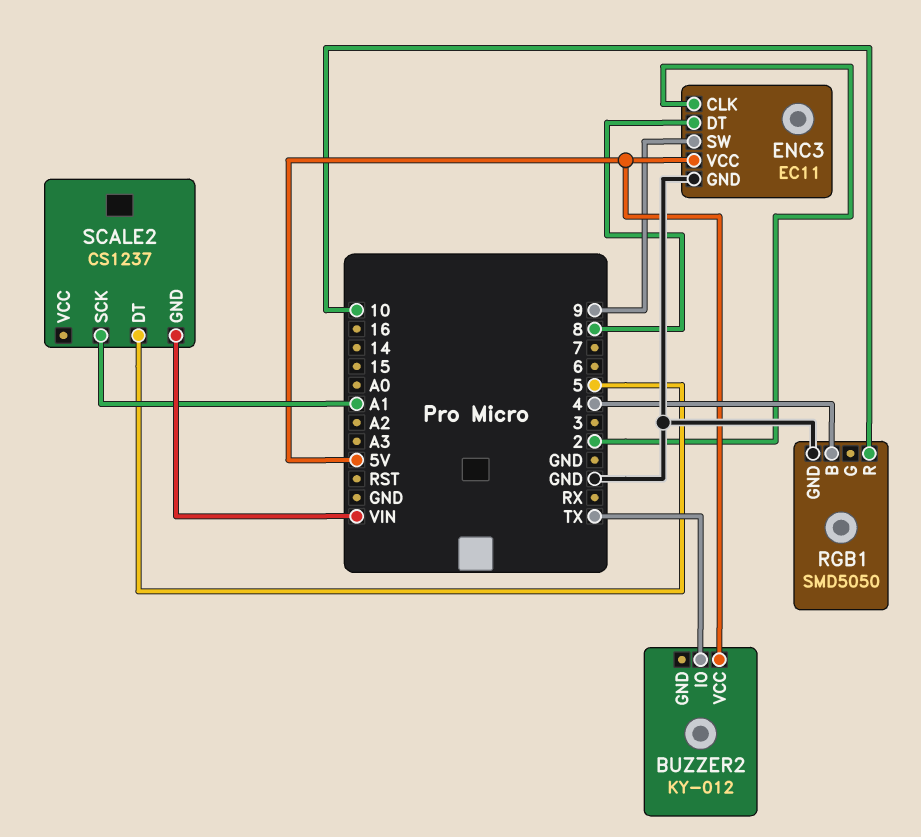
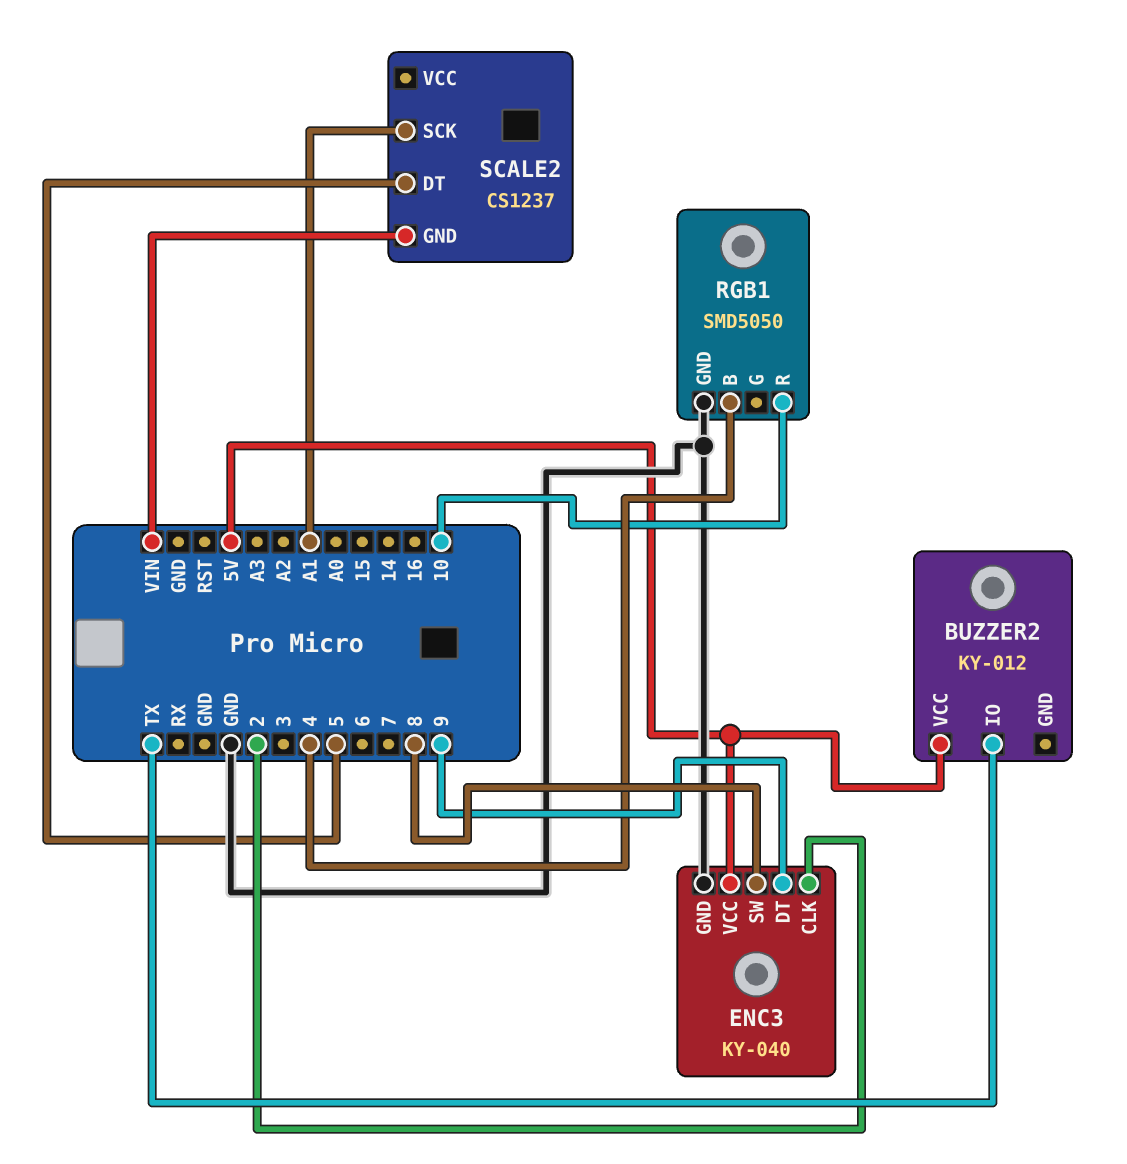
ENC3: EC11 -> KY-040
ENC3 pin DT: 8 -> 9
ENC3 pin SW: 9 -> 8

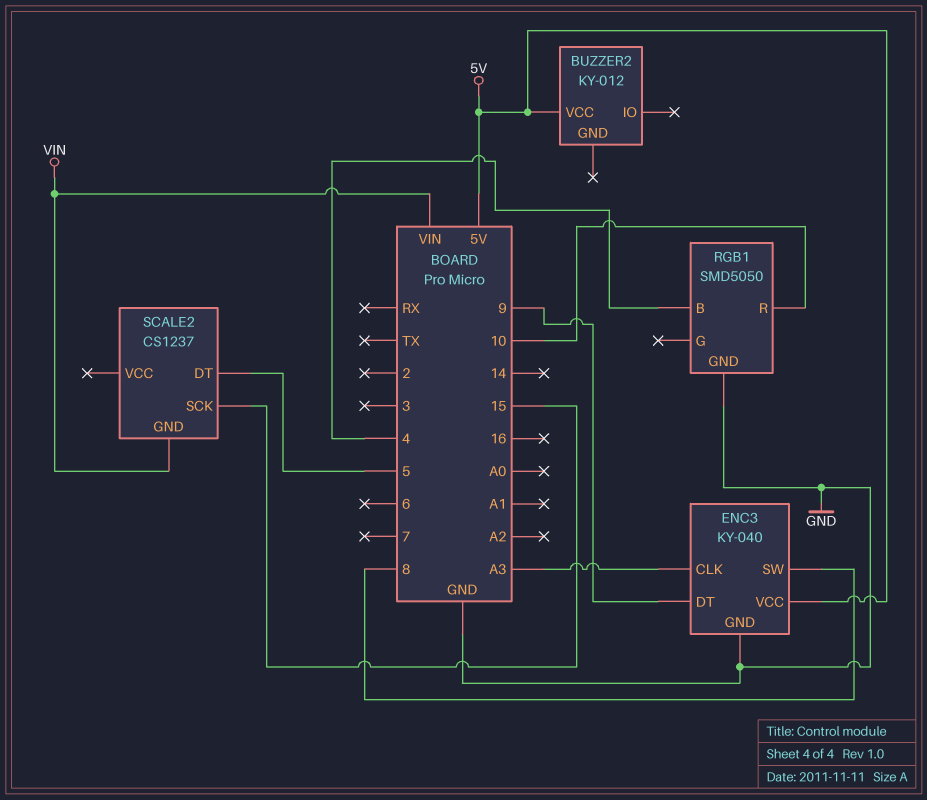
BUZZER2 pin IO: TX -> none
ENC3 pin CLK: 2 -> A3
SCALE2 pin SCK: A1 -> 15

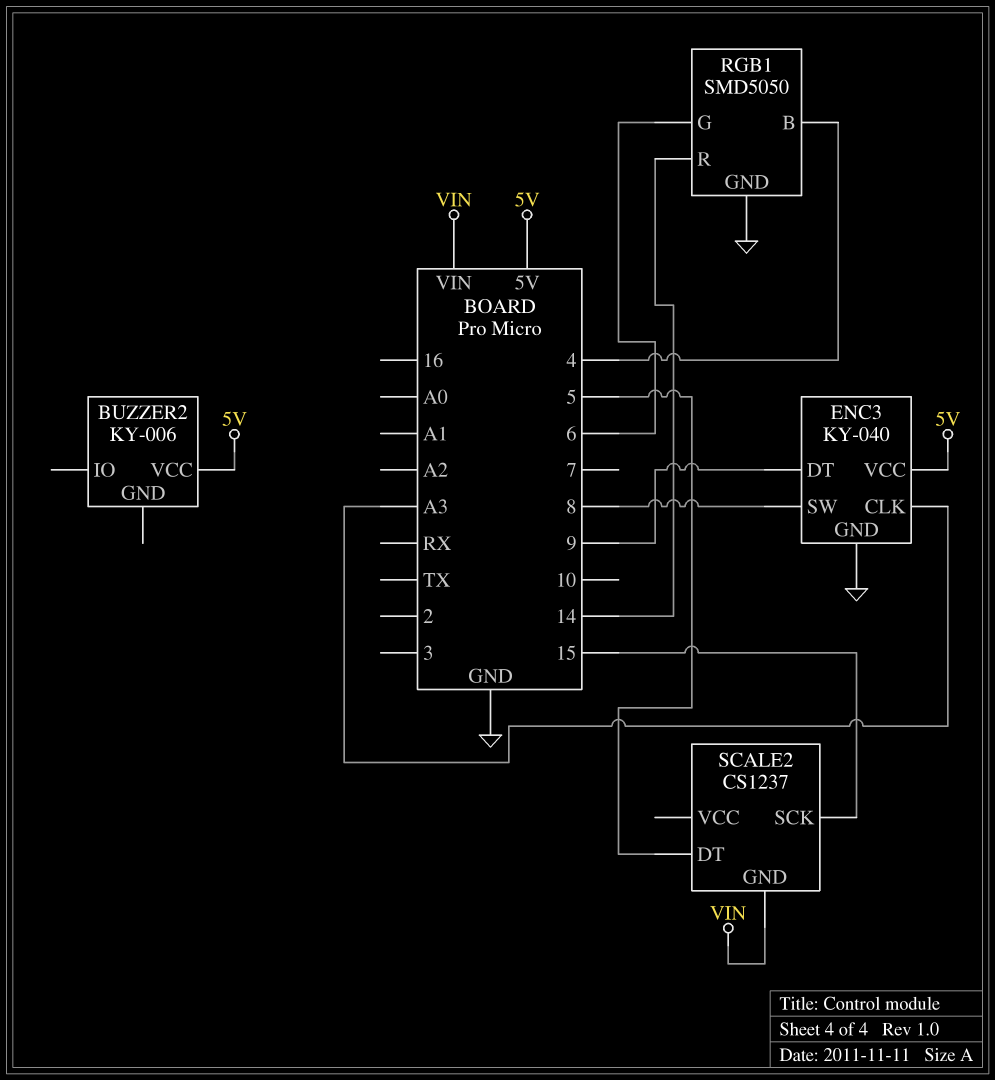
BUZZER2: KY-012 -> KY-006
RGB1 pin G: none -> 6
RGB1 pin R: 10 -> 14

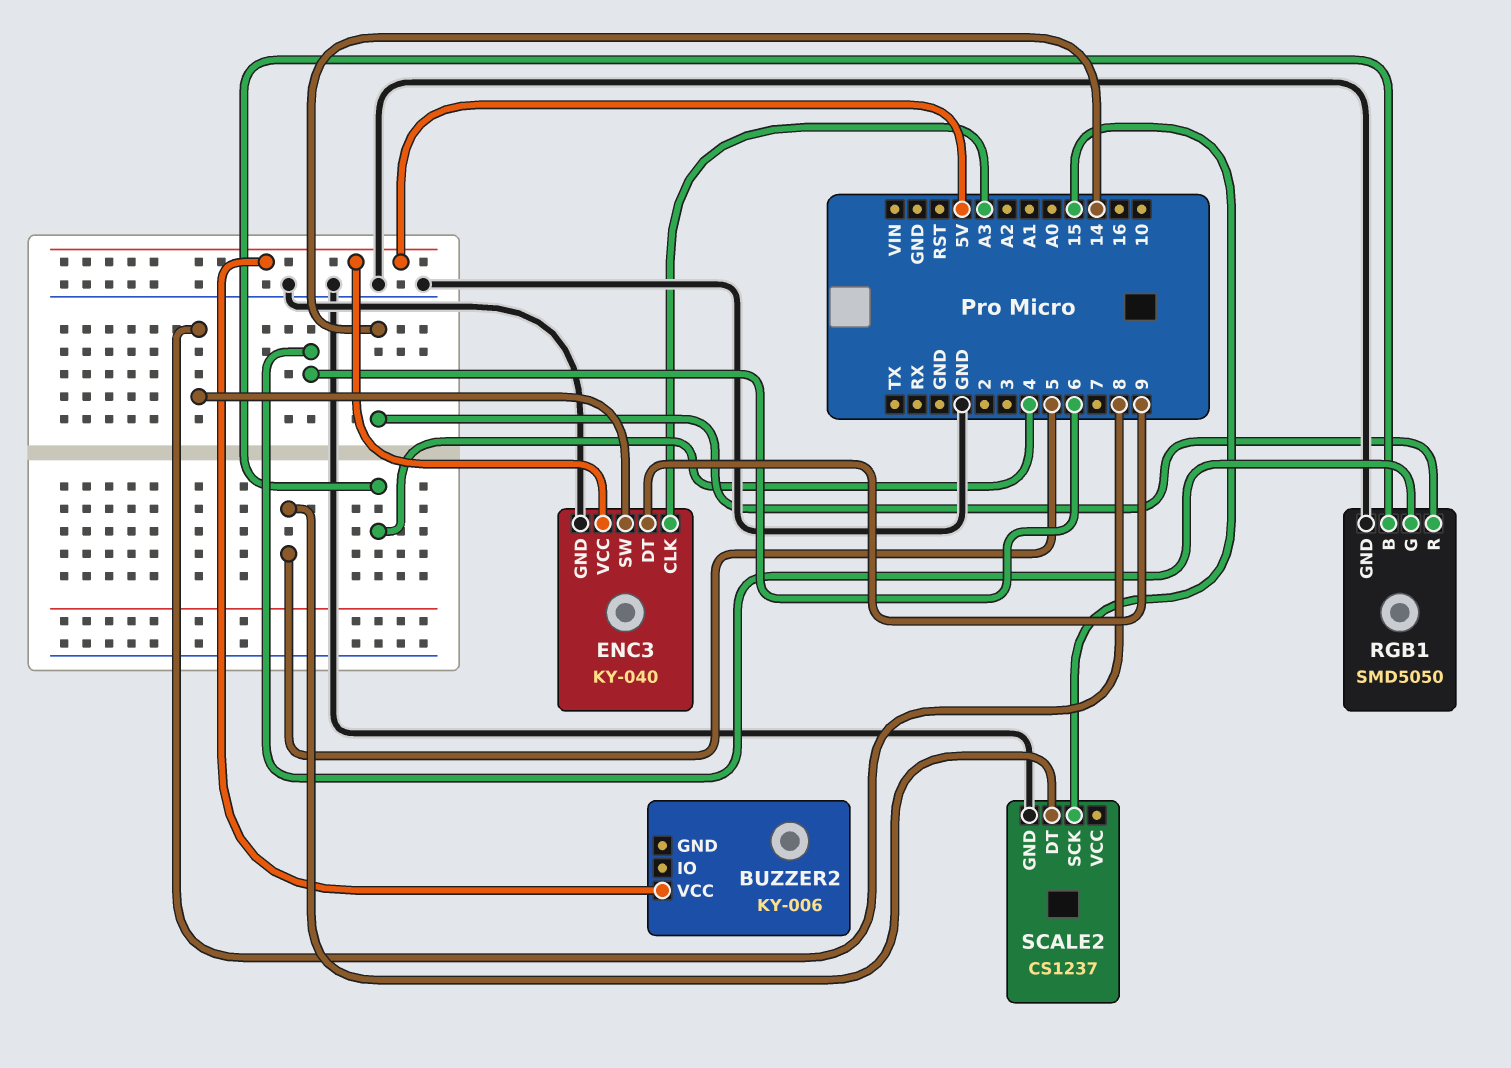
SCALE2 pin GND: VIN -> GND

